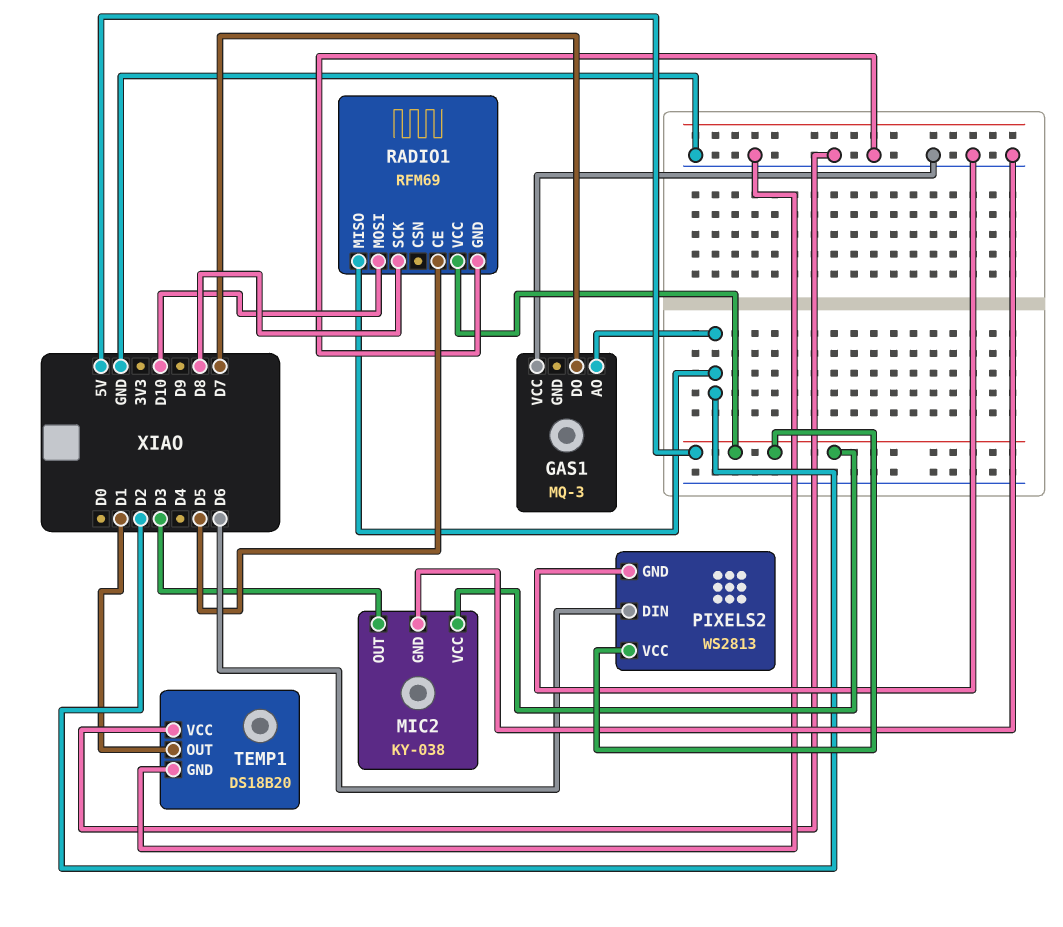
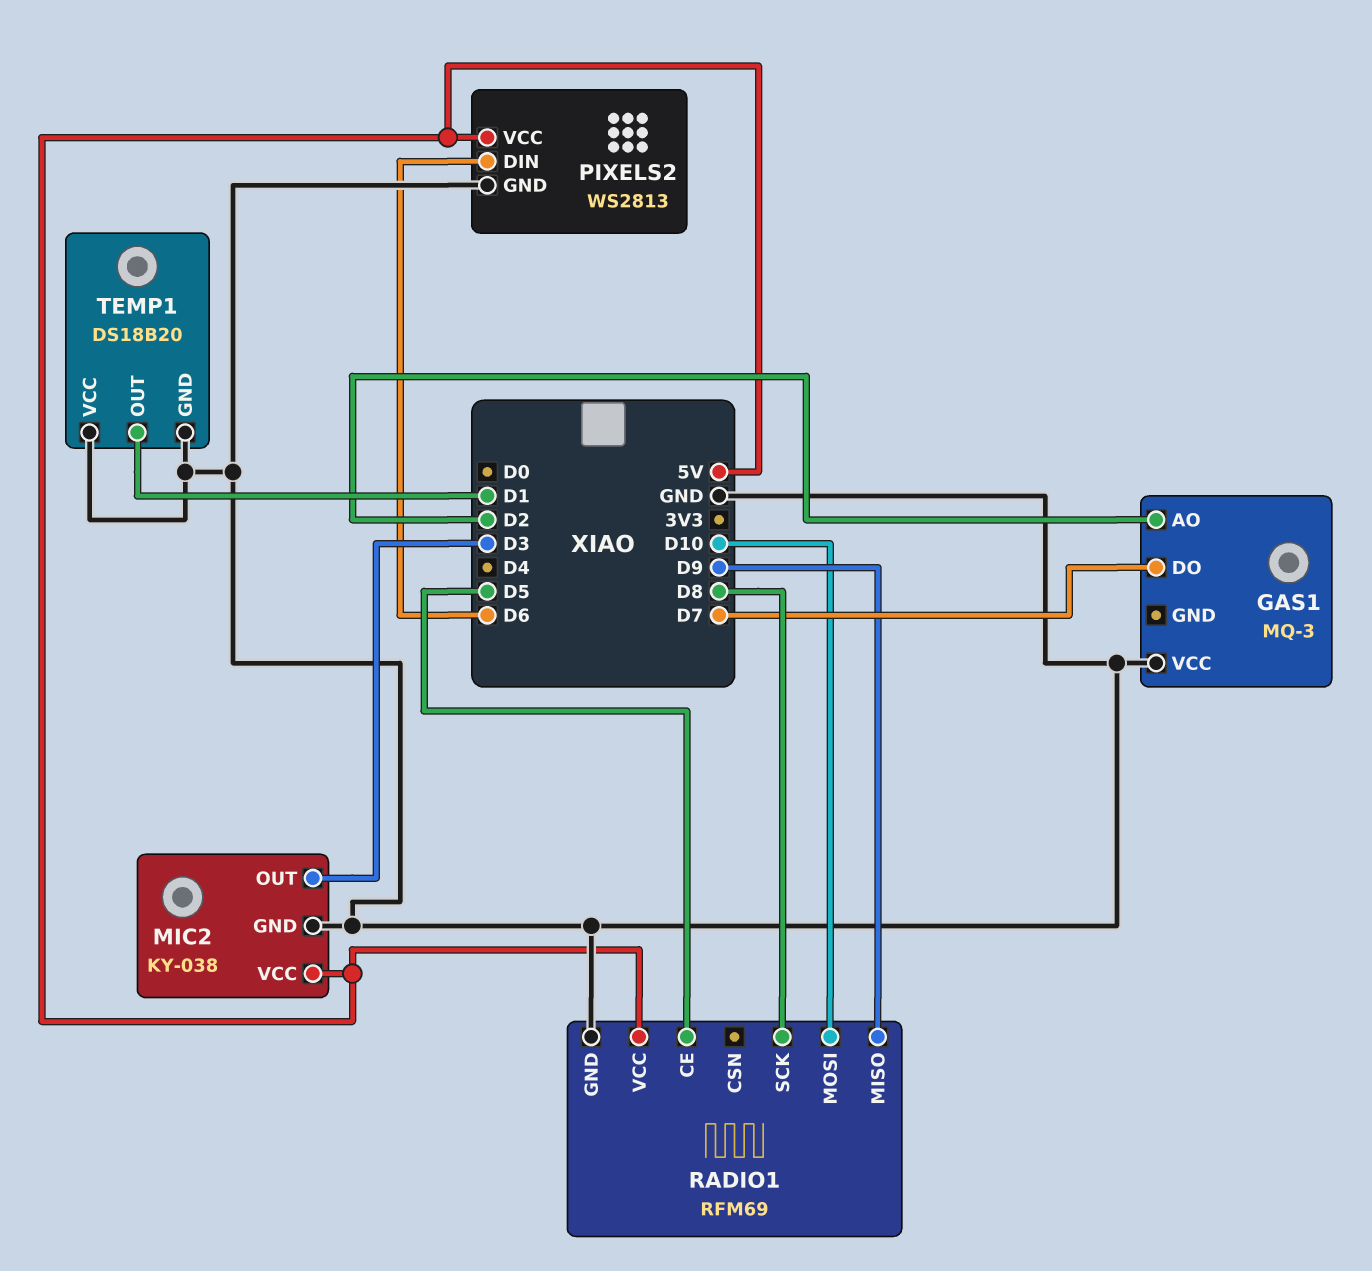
RADIO1 pin MISO: D2 -> D9

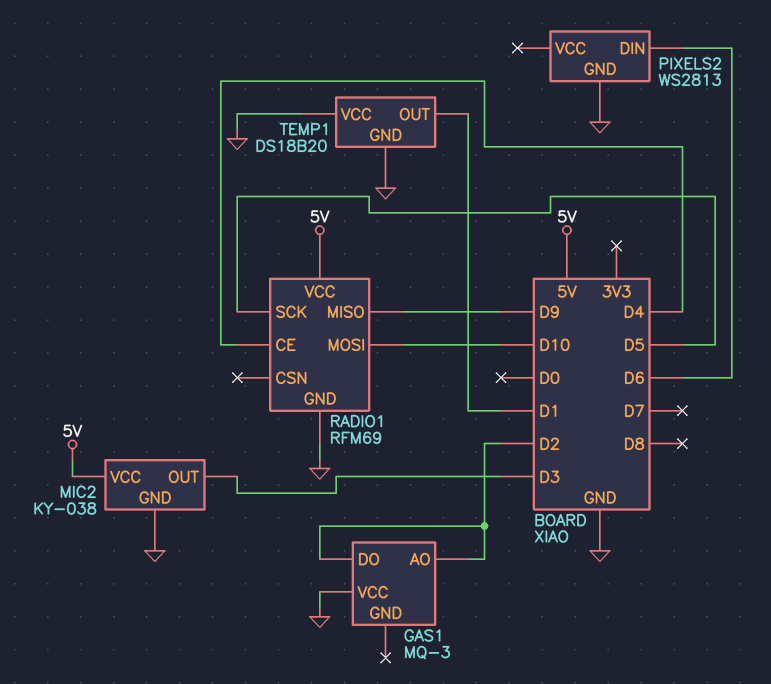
GAS1 pin DO: D7 -> D2
PIXELS2 pin VCC: 5V -> none
RADIO1 pin CE: D5 -> D4
RADIO1 pin SCK: D8 -> D5

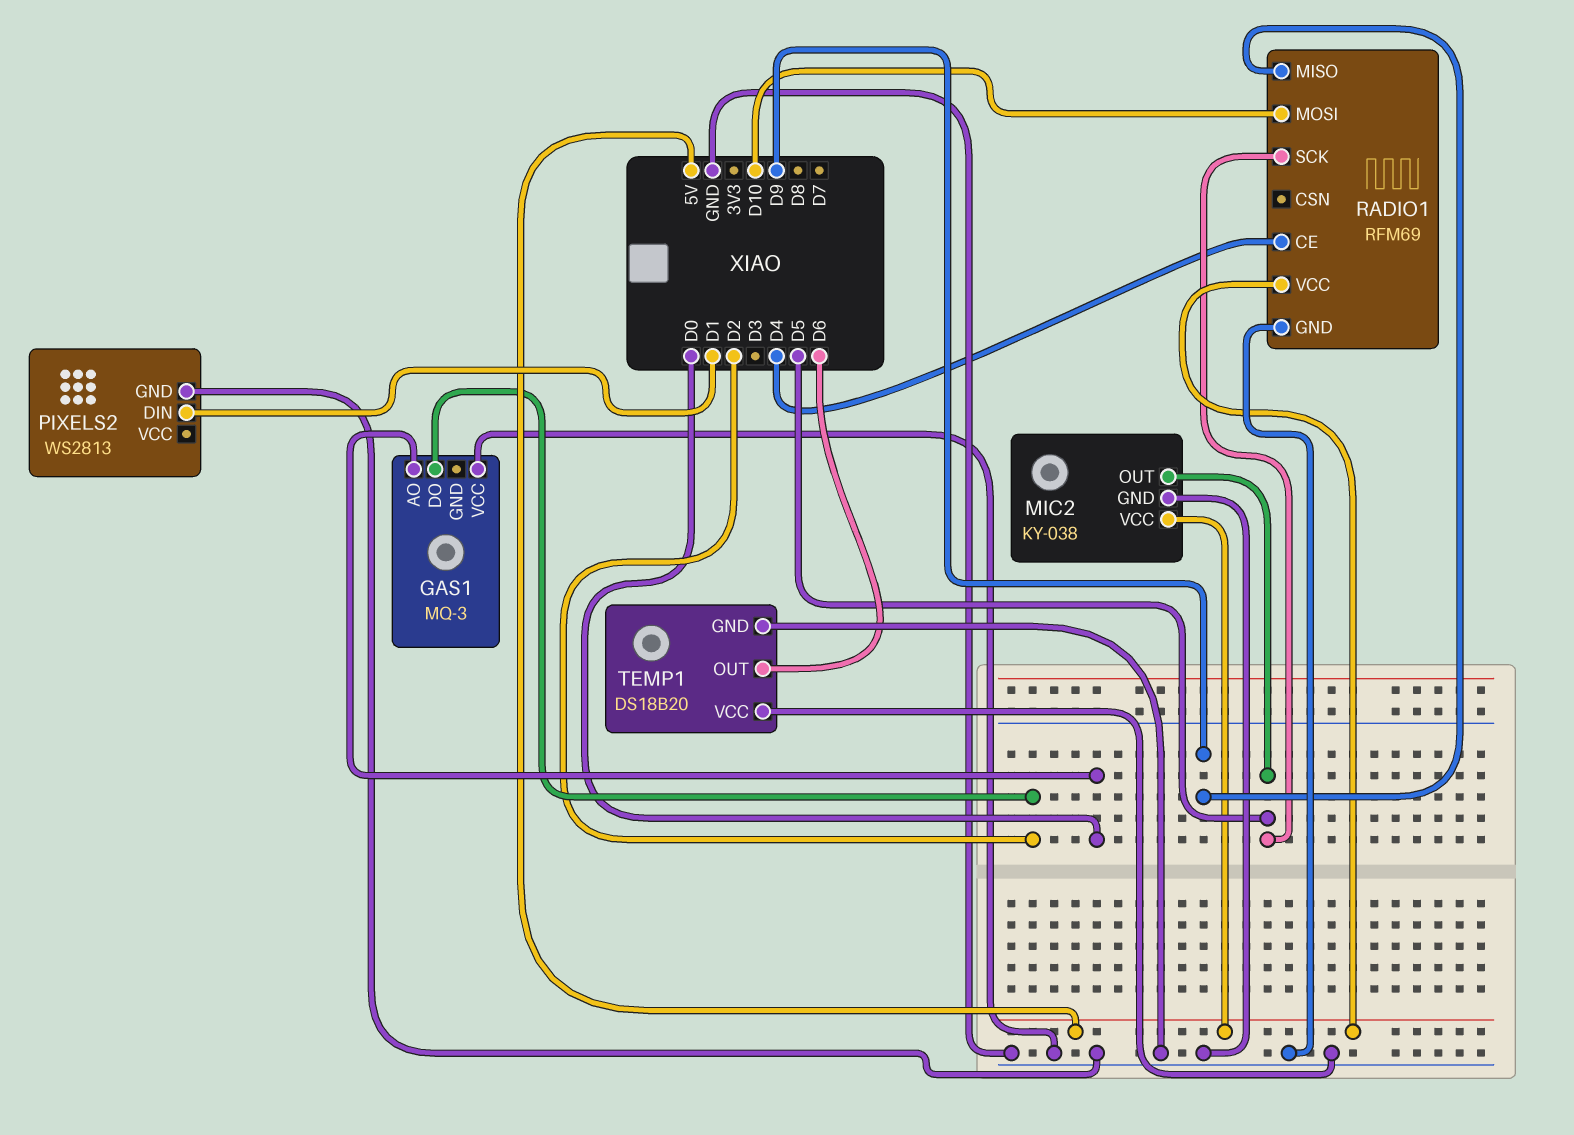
GAS1 pin AO: D2 -> D0
MIC2 pin OUT: D3 -> D5
PIXELS2 pin DIN: D6 -> D1
TEMP1 pin OUT: D1 -> D6

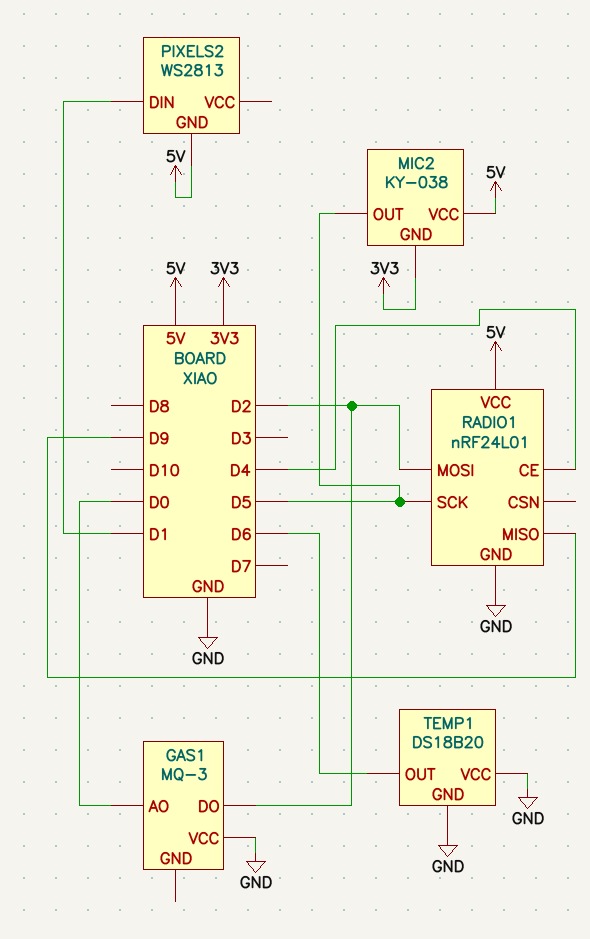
MIC2 pin GND: GND -> 3V3
PIXELS2 pin GND: GND -> 5V
RADIO1: RFM69 -> nRF24L01
RADIO1 pin MOSI: D10 -> D2

